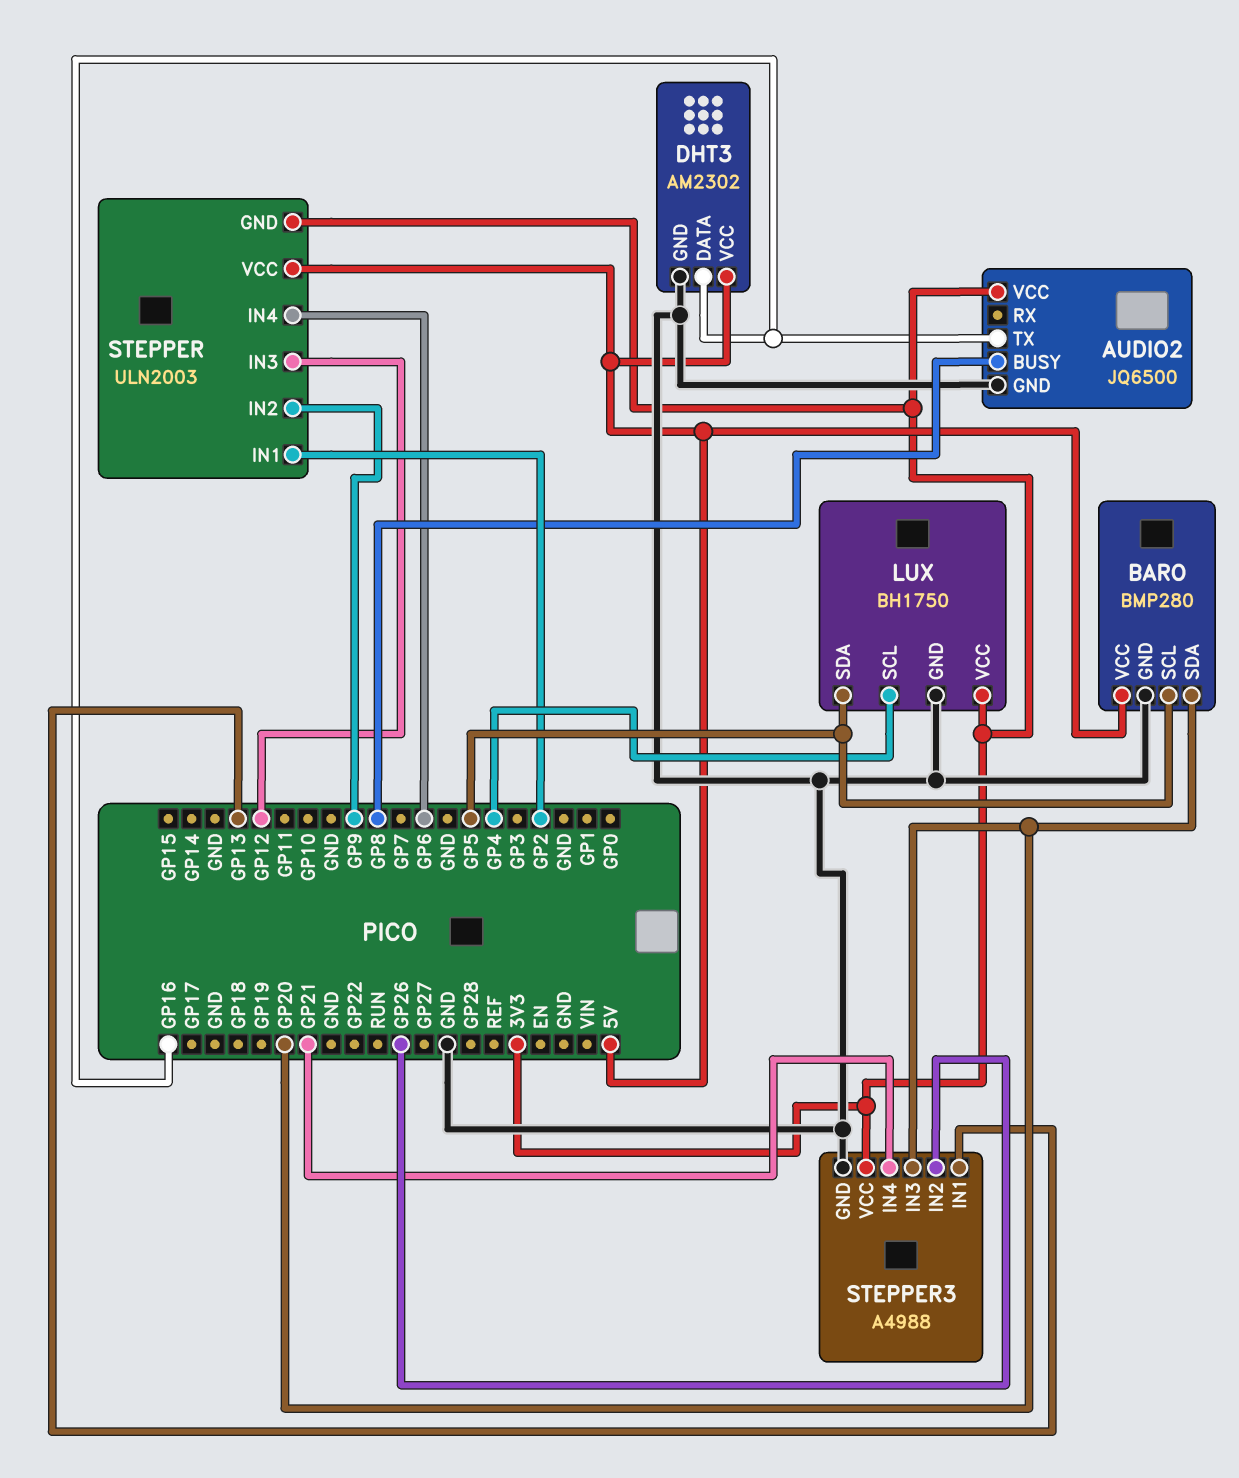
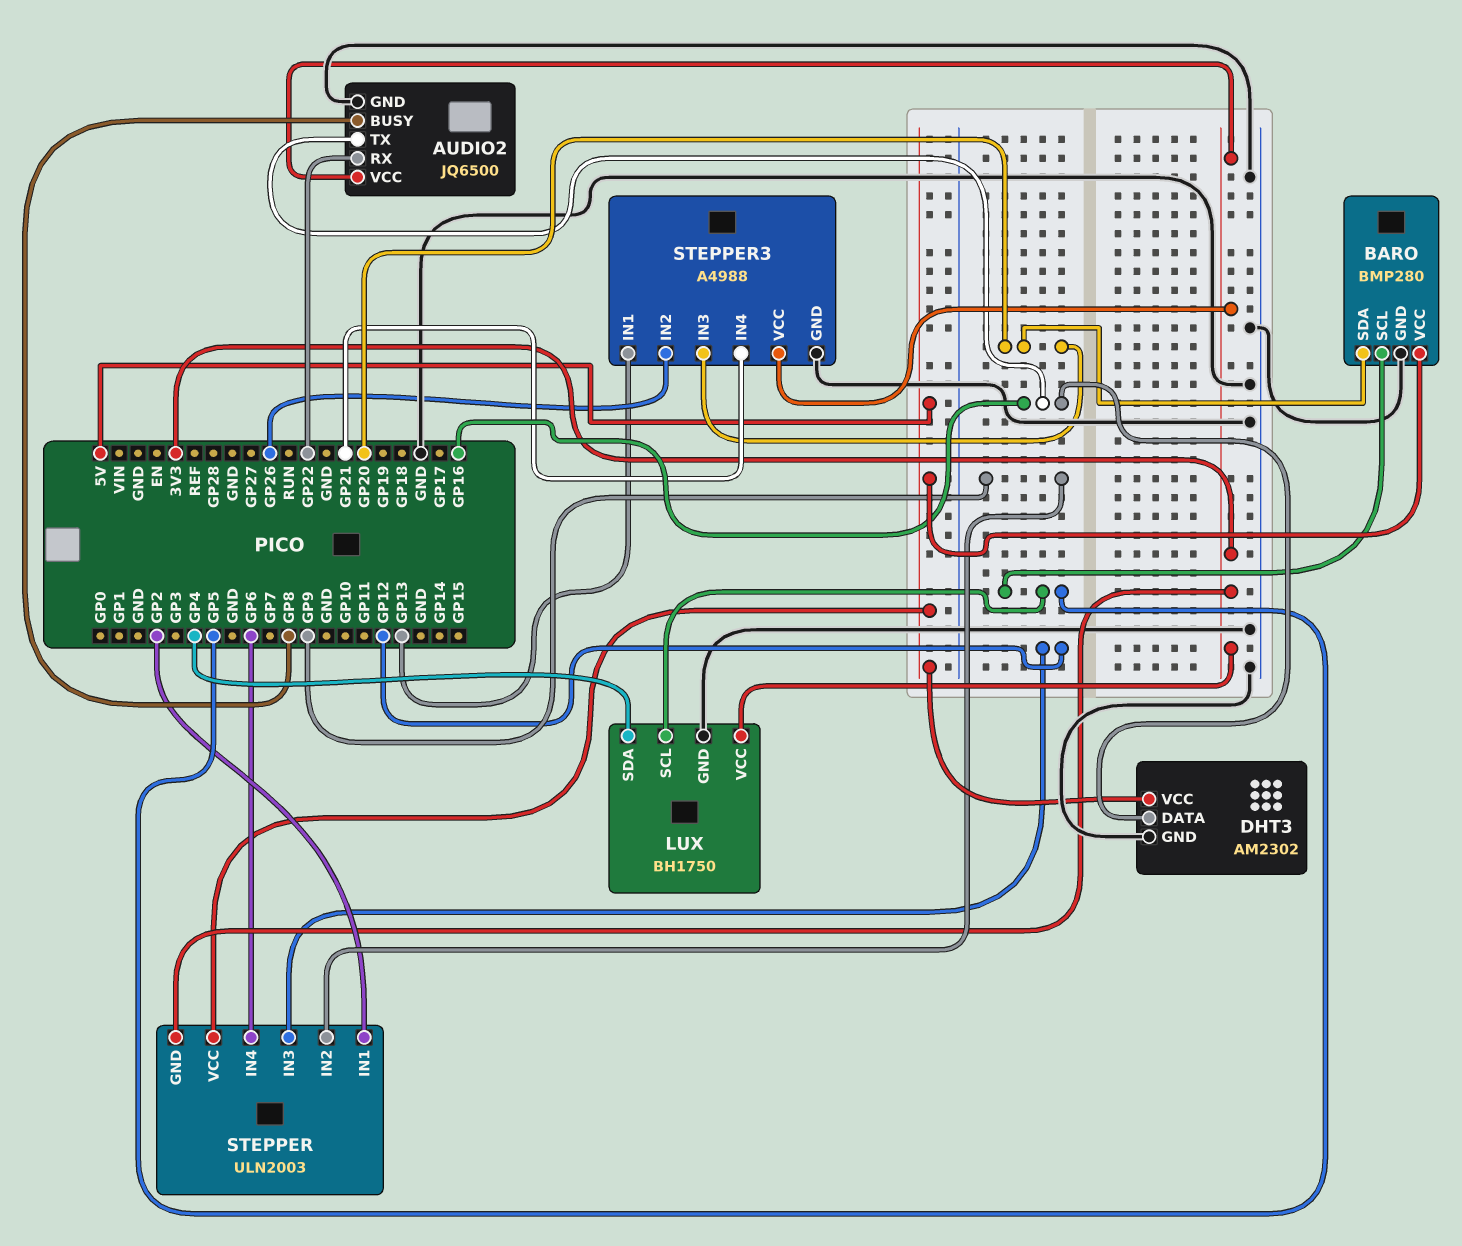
AUDIO2 pin RX: none -> GP22
LUX pin SCL: GP4 -> GP5
LUX pin SDA: GP5 -> GP4

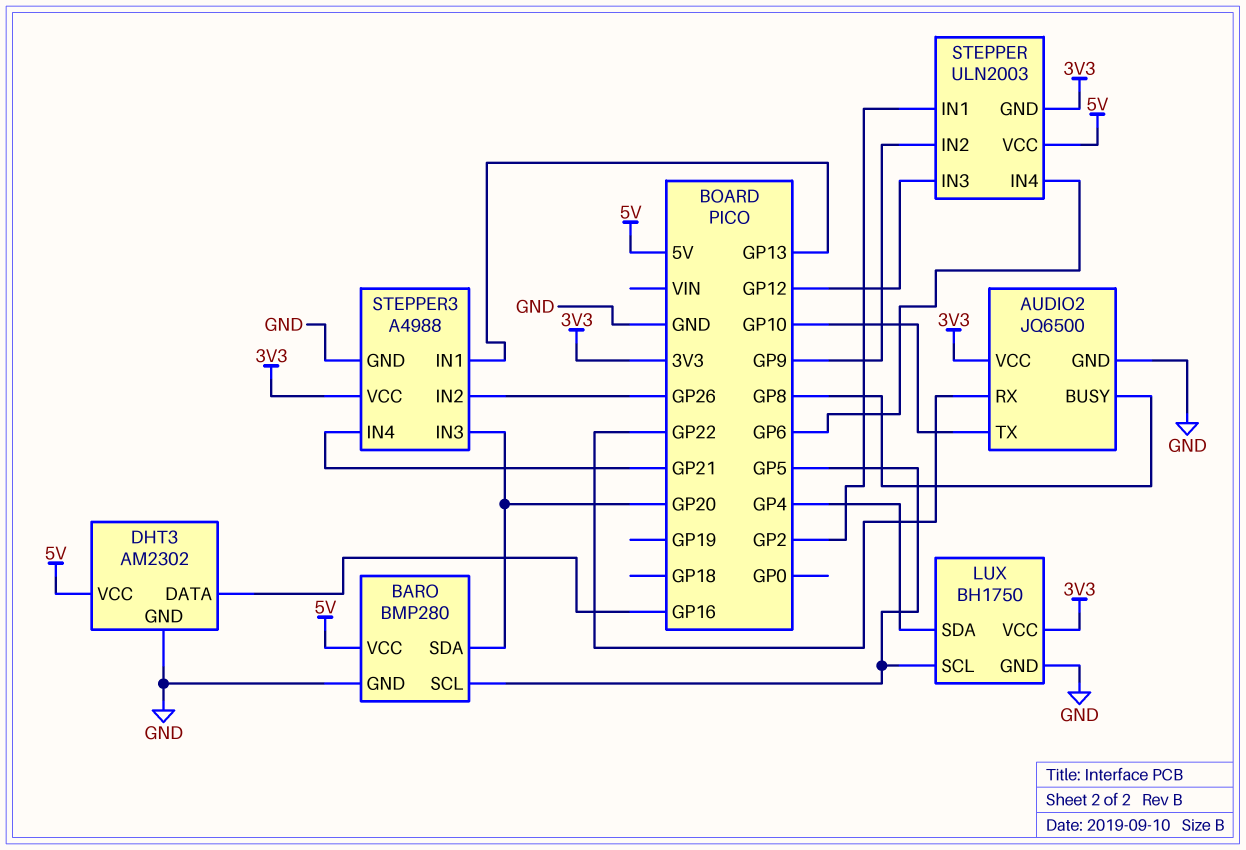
AUDIO2 pin TX: GP16 -> GP10

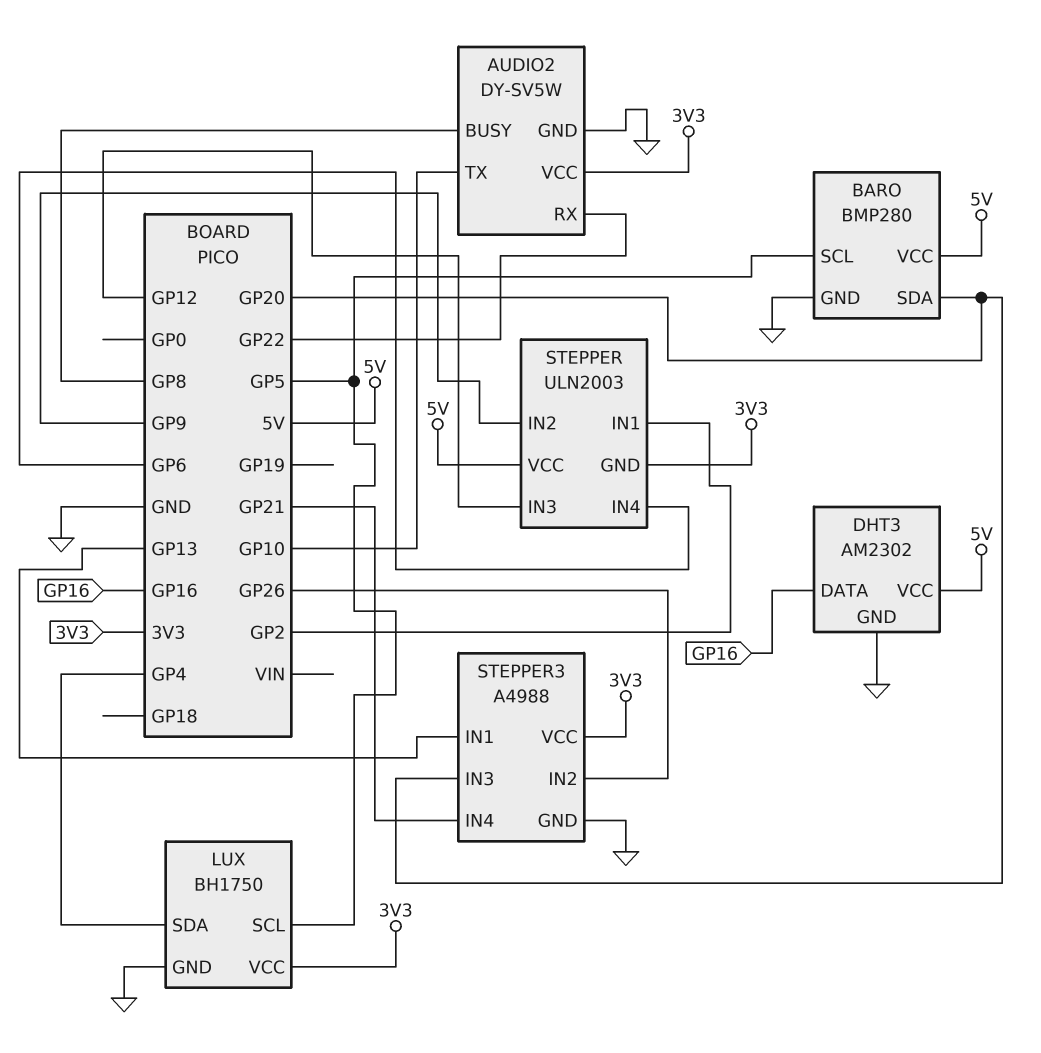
AUDIO2: JQ6500 -> DY-SV5W

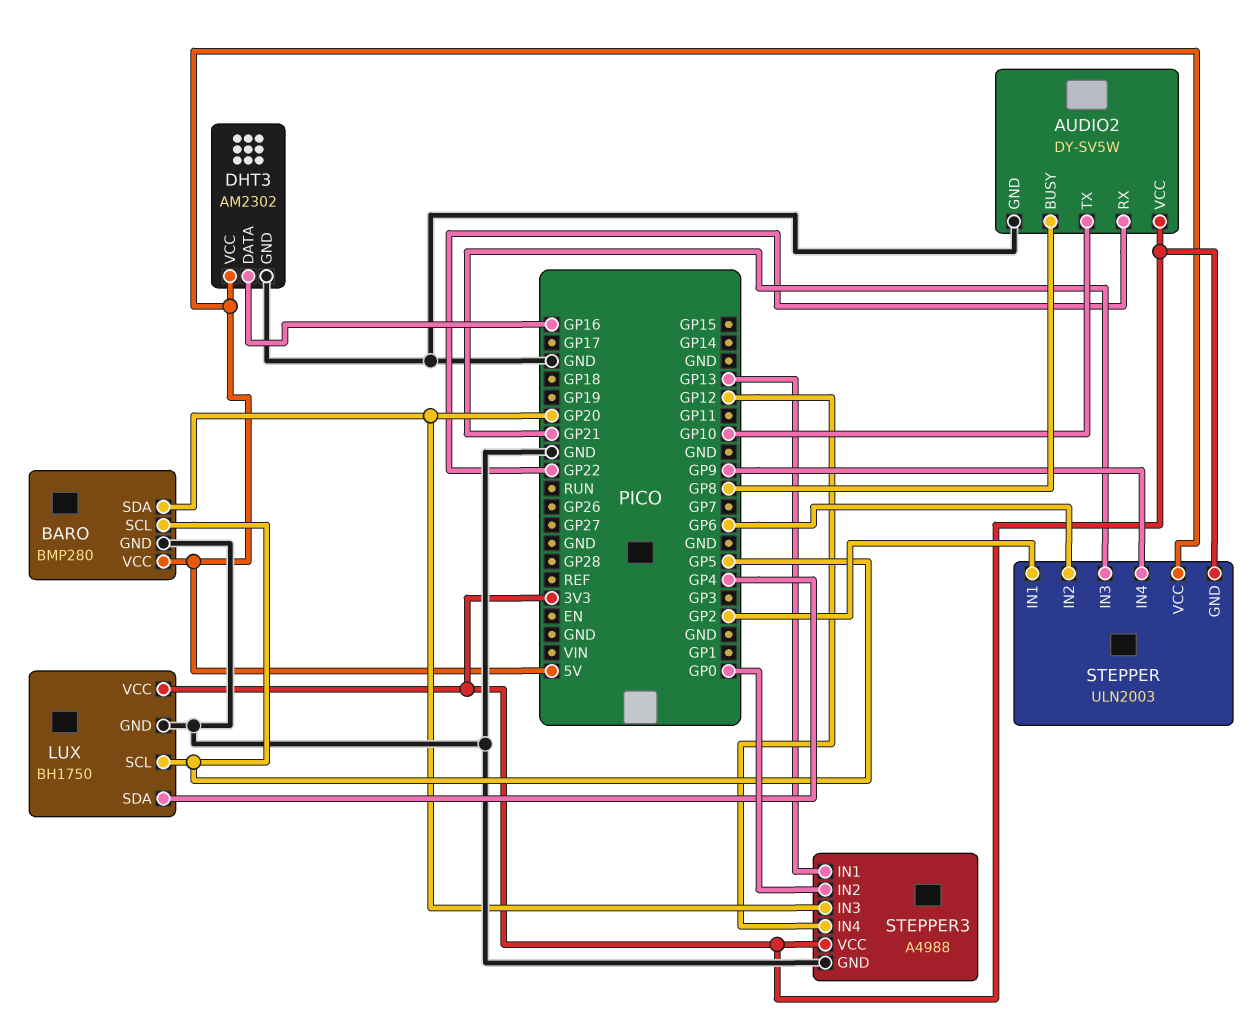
STEPPER pin IN2: GP9 -> GP6
STEPPER pin IN3: GP12 -> GP21
STEPPER pin IN4: GP6 -> GP9
STEPPER3 pin IN2: GP26 -> GP0
STEPPER3 pin IN4: GP21 -> GP12

